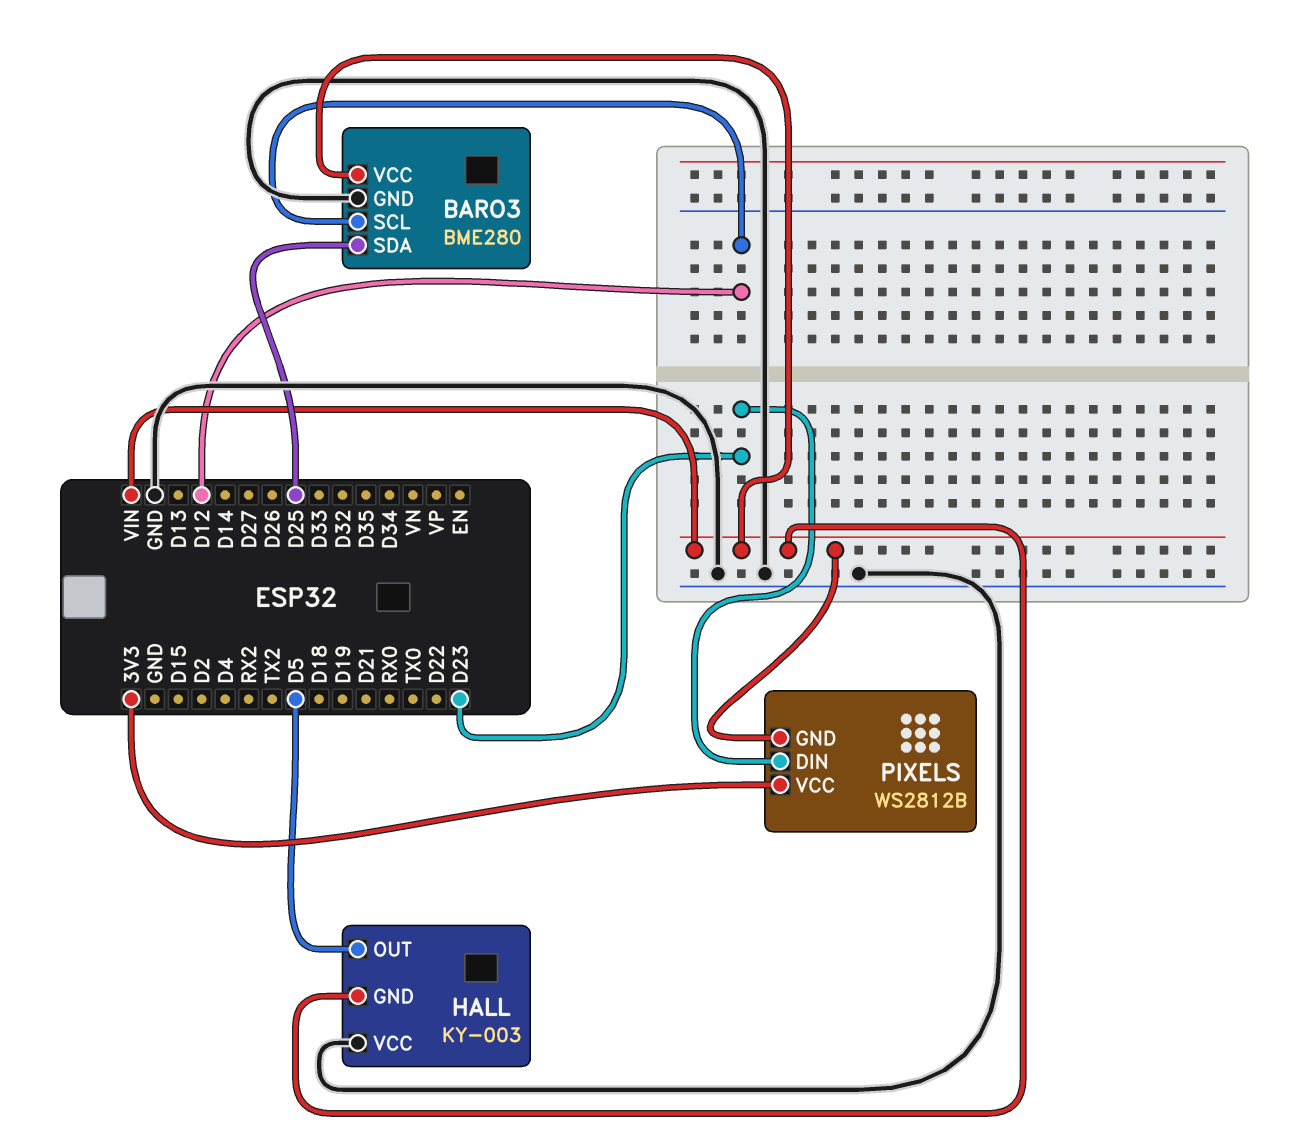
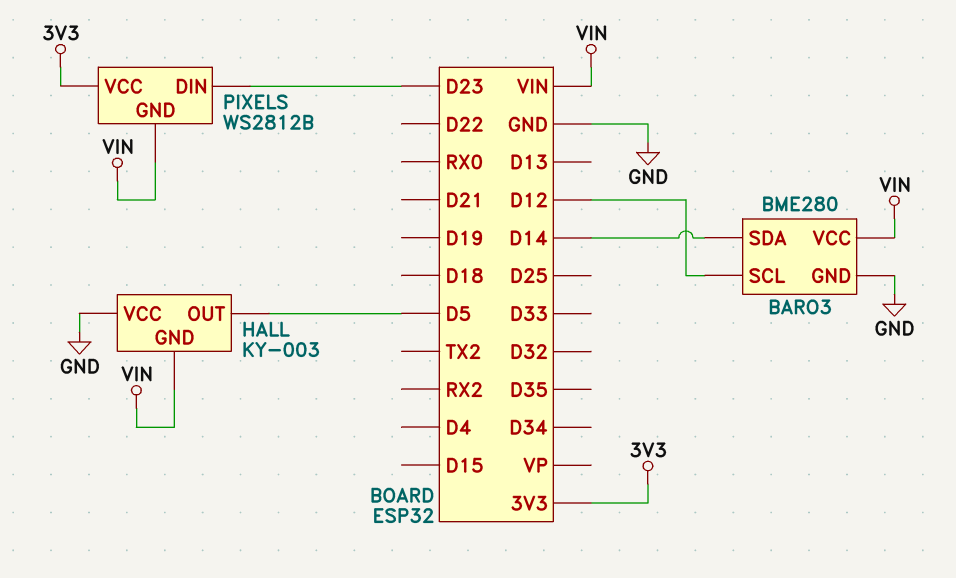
BARO3 pin SDA: D25 -> D14

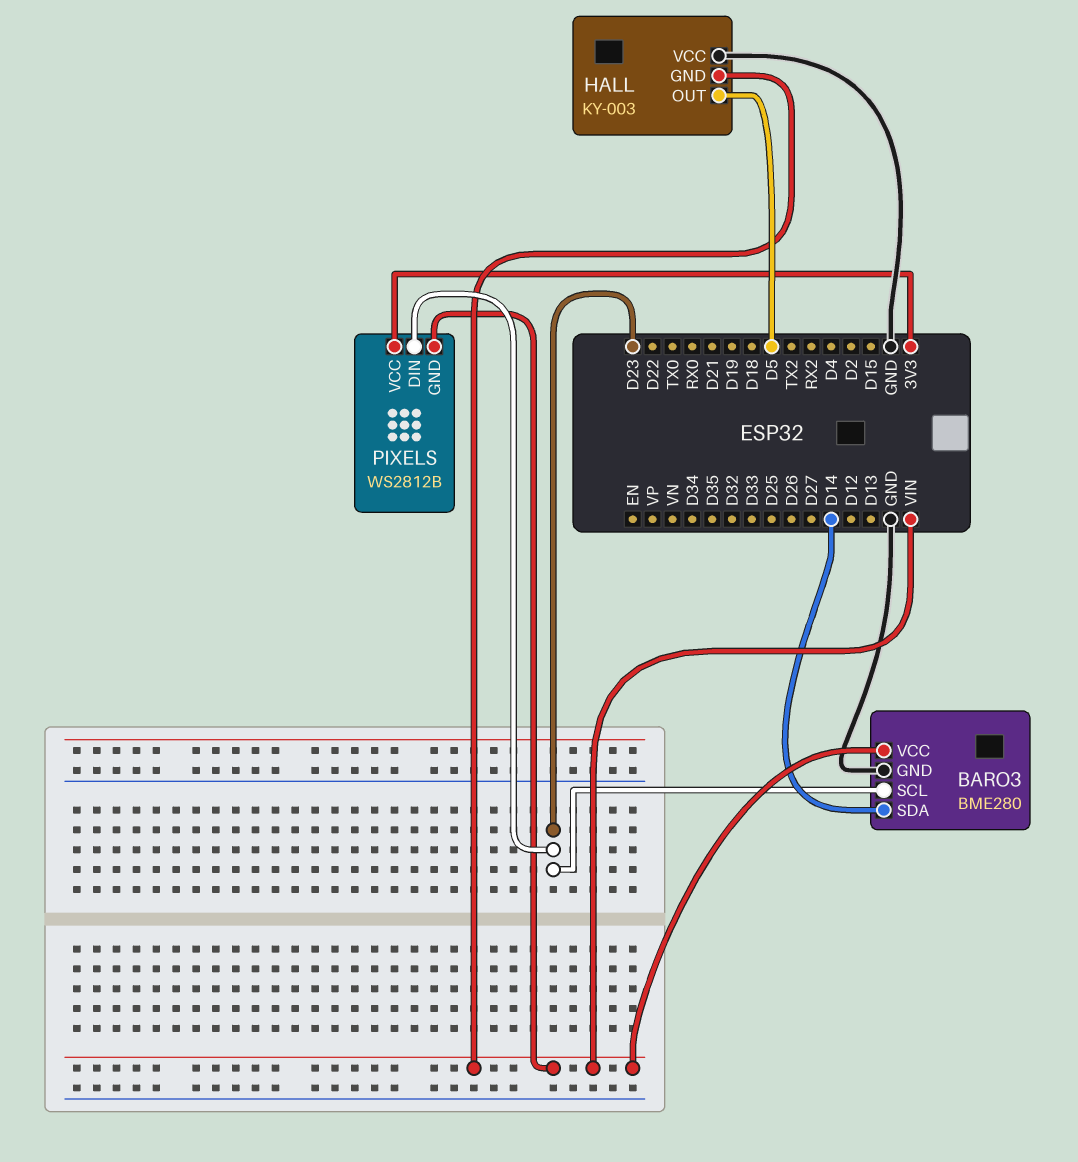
BARO3 pin SCL: D12 -> D23

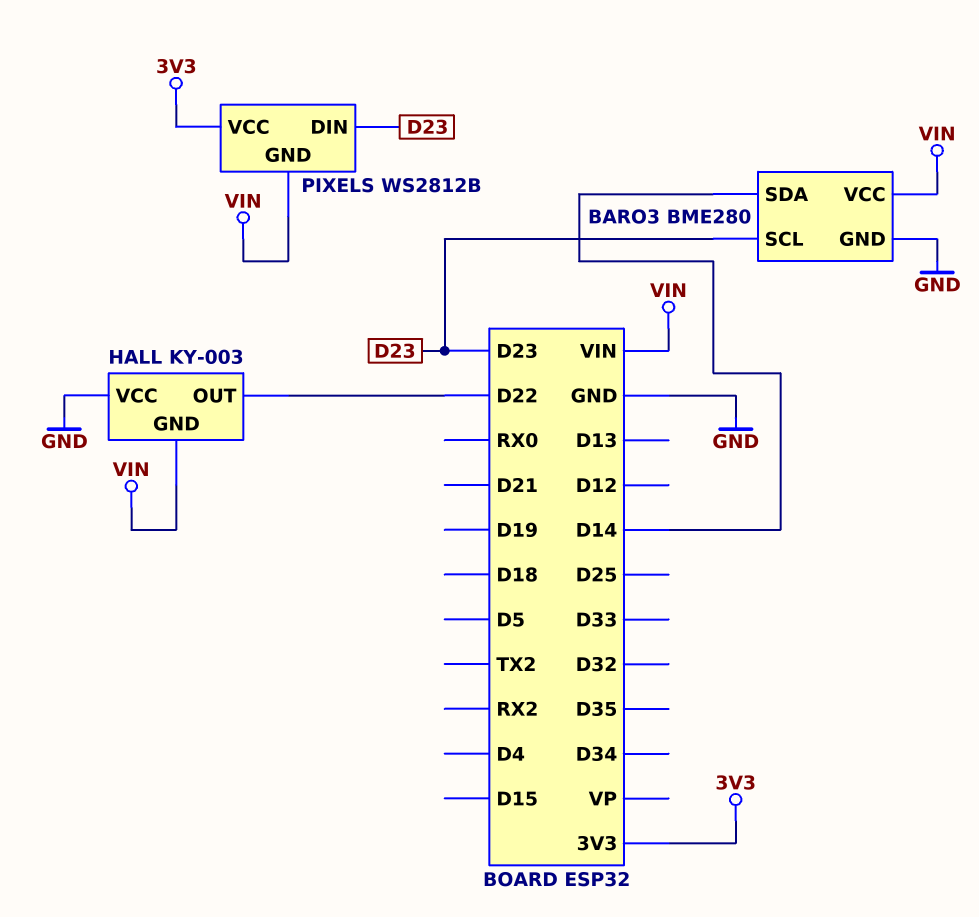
HALL pin OUT: D5 -> D22

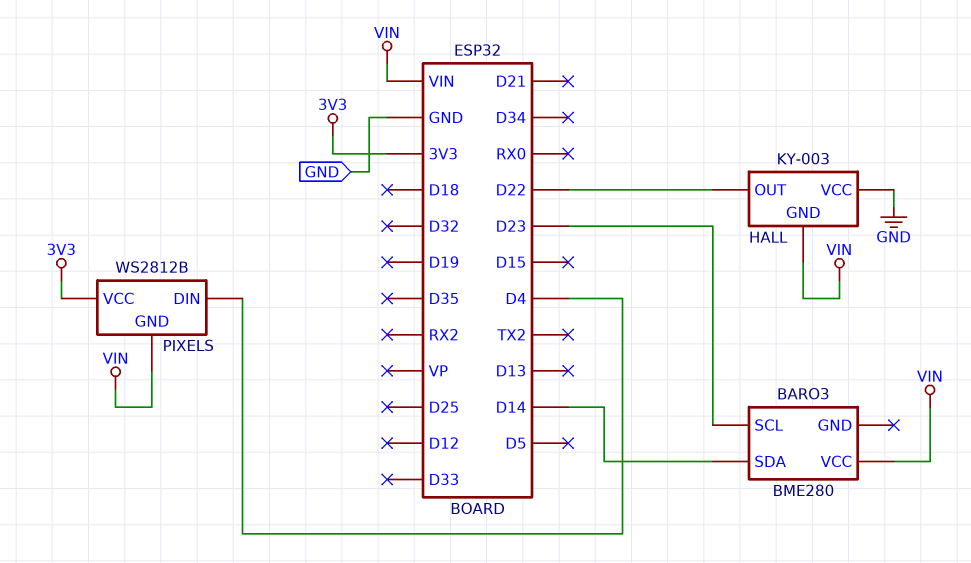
BARO3 pin GND: GND -> none
PIXELS pin DIN: D23 -> D4

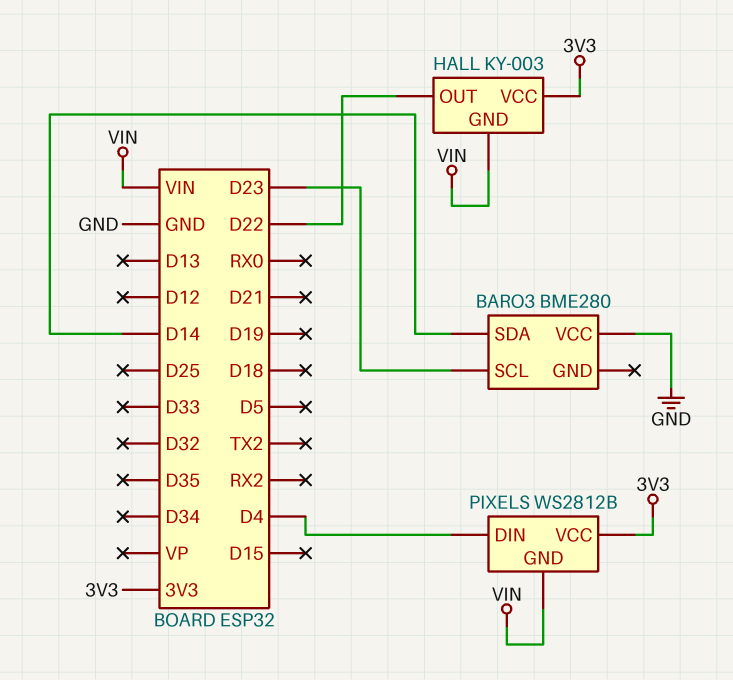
BARO3 pin VCC: VIN -> GND
HALL pin VCC: GND -> 3V3

